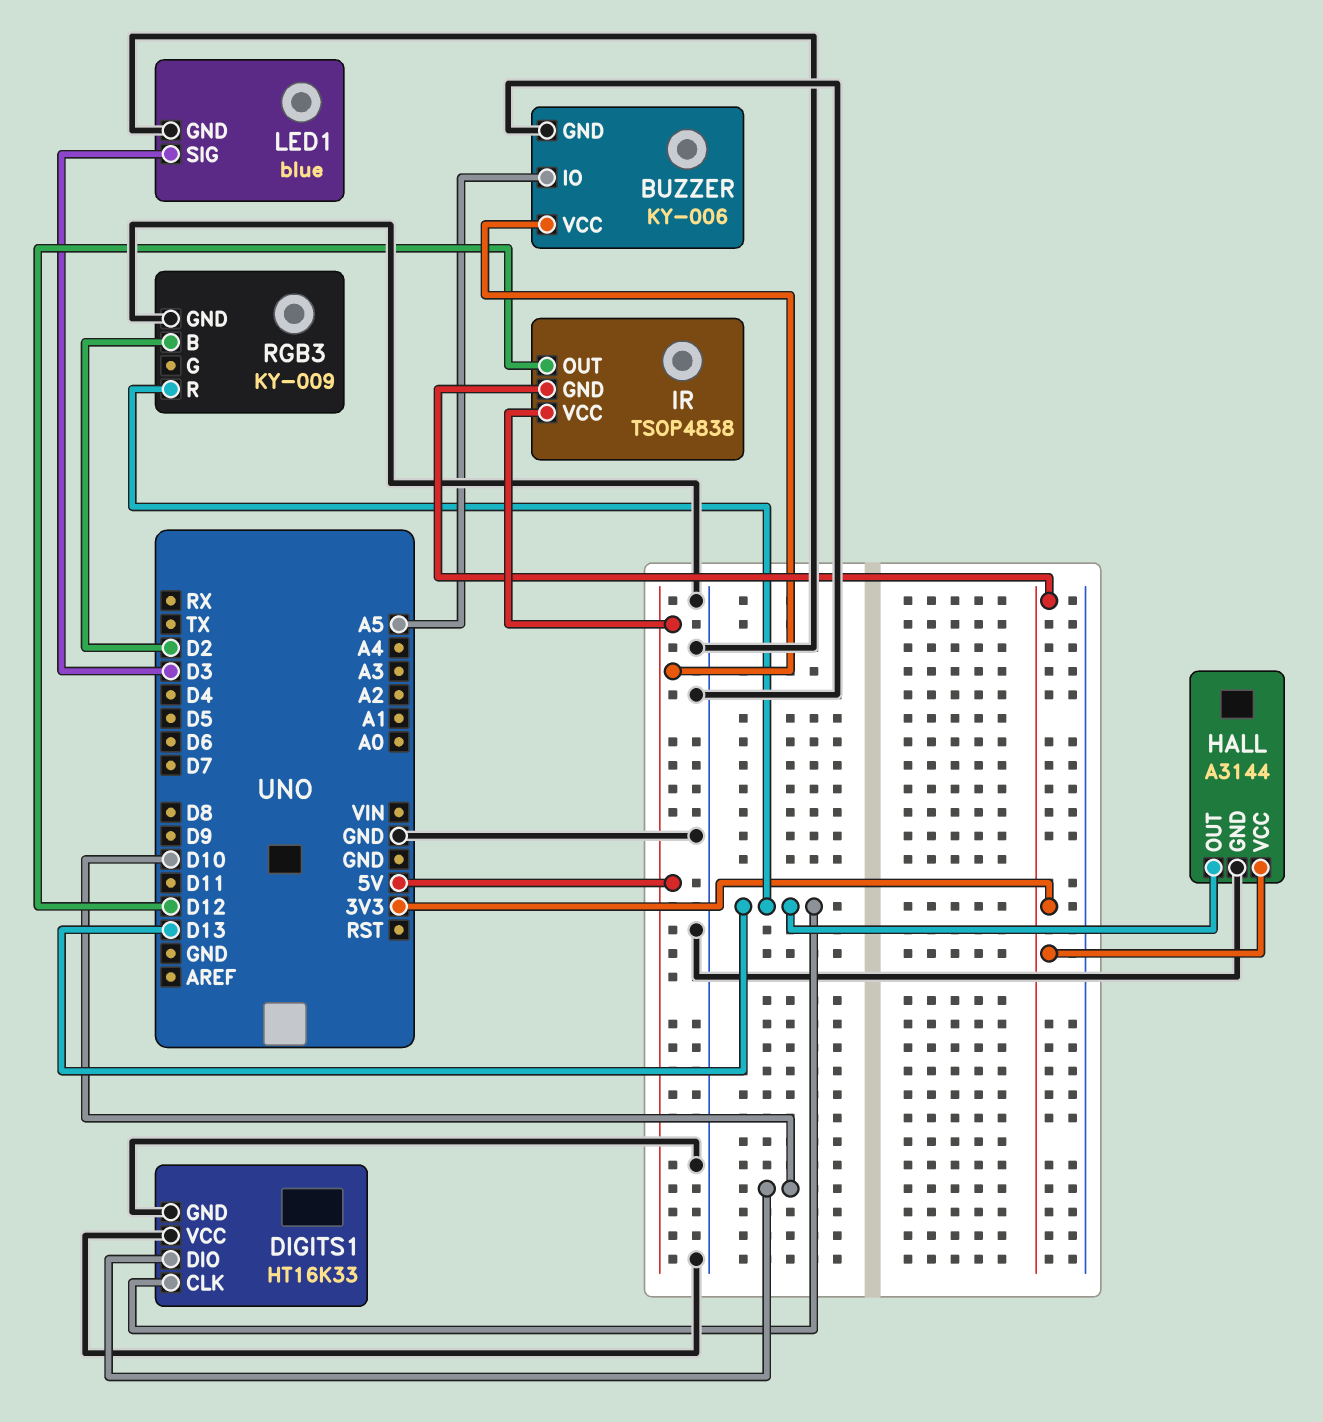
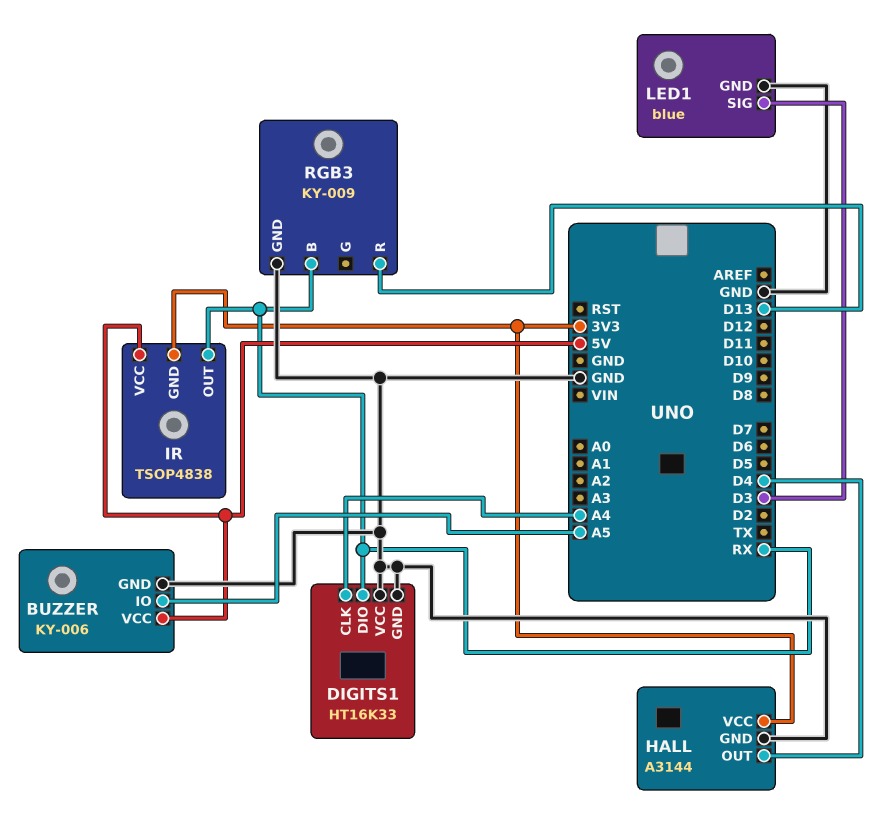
DIGITS1 pin CLK: D13 -> A4
DIGITS1 pin DIO: D10 -> RX
HALL pin OUT: D13 -> D4
IR pin OUT: D12 -> RX
RGB3 pin B: D2 -> RX

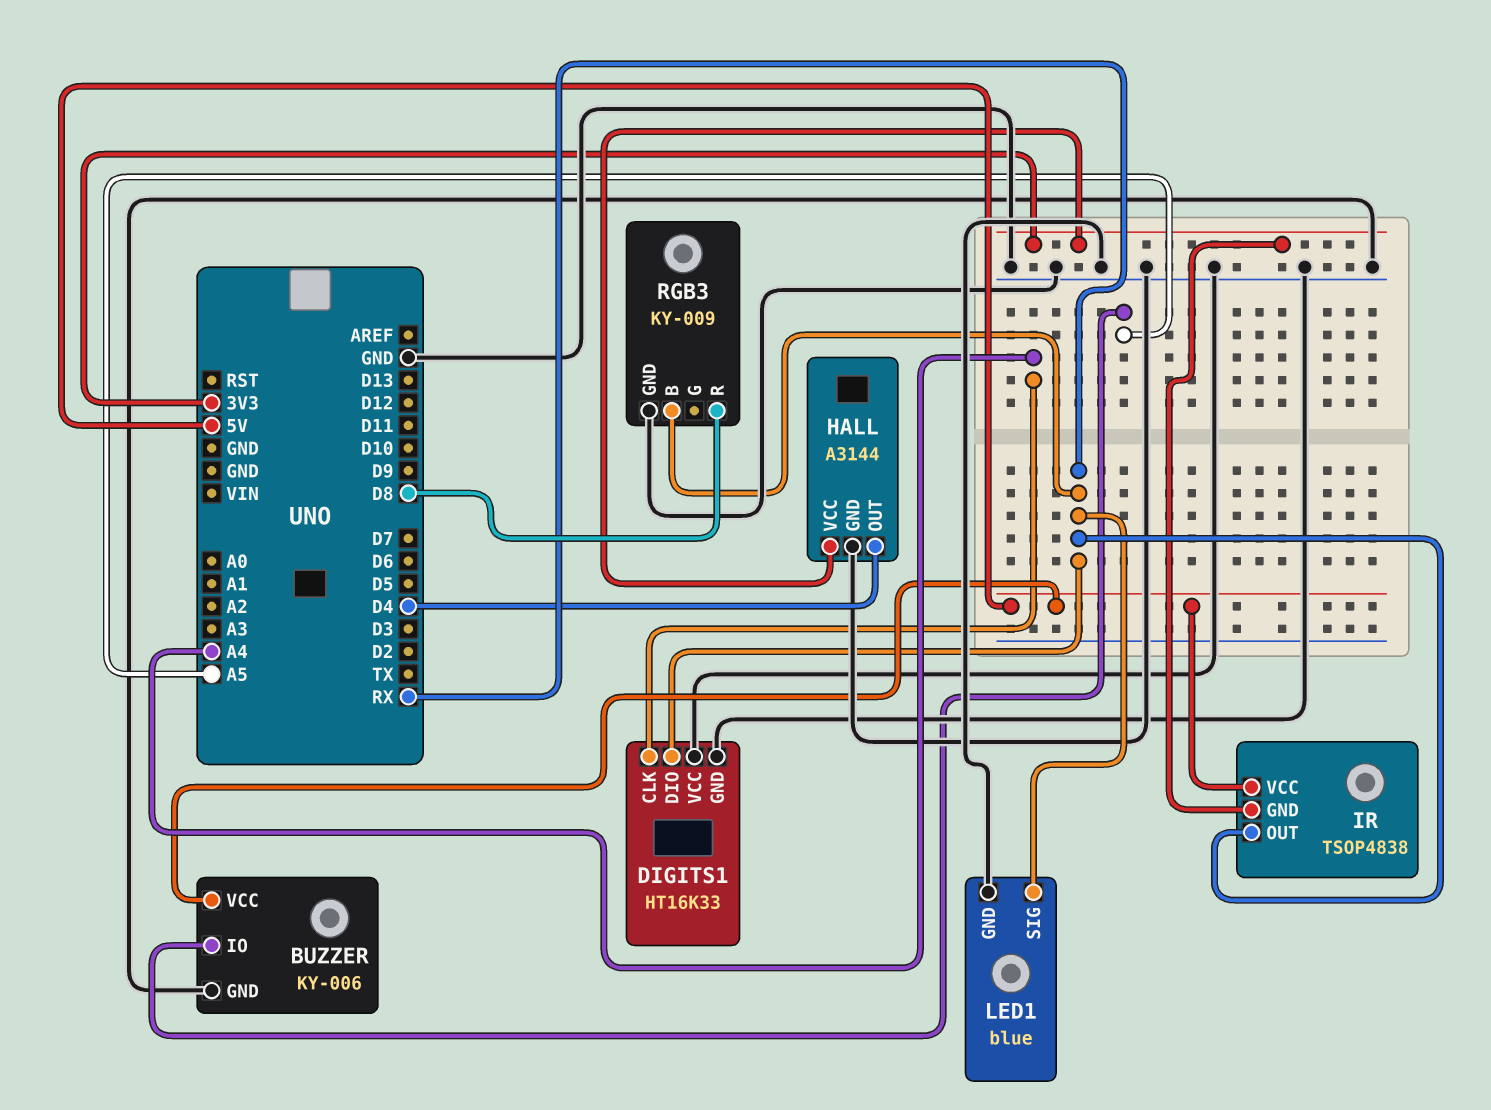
LED1 pin SIG: D3 -> RX
RGB3 pin R: D13 -> D8

